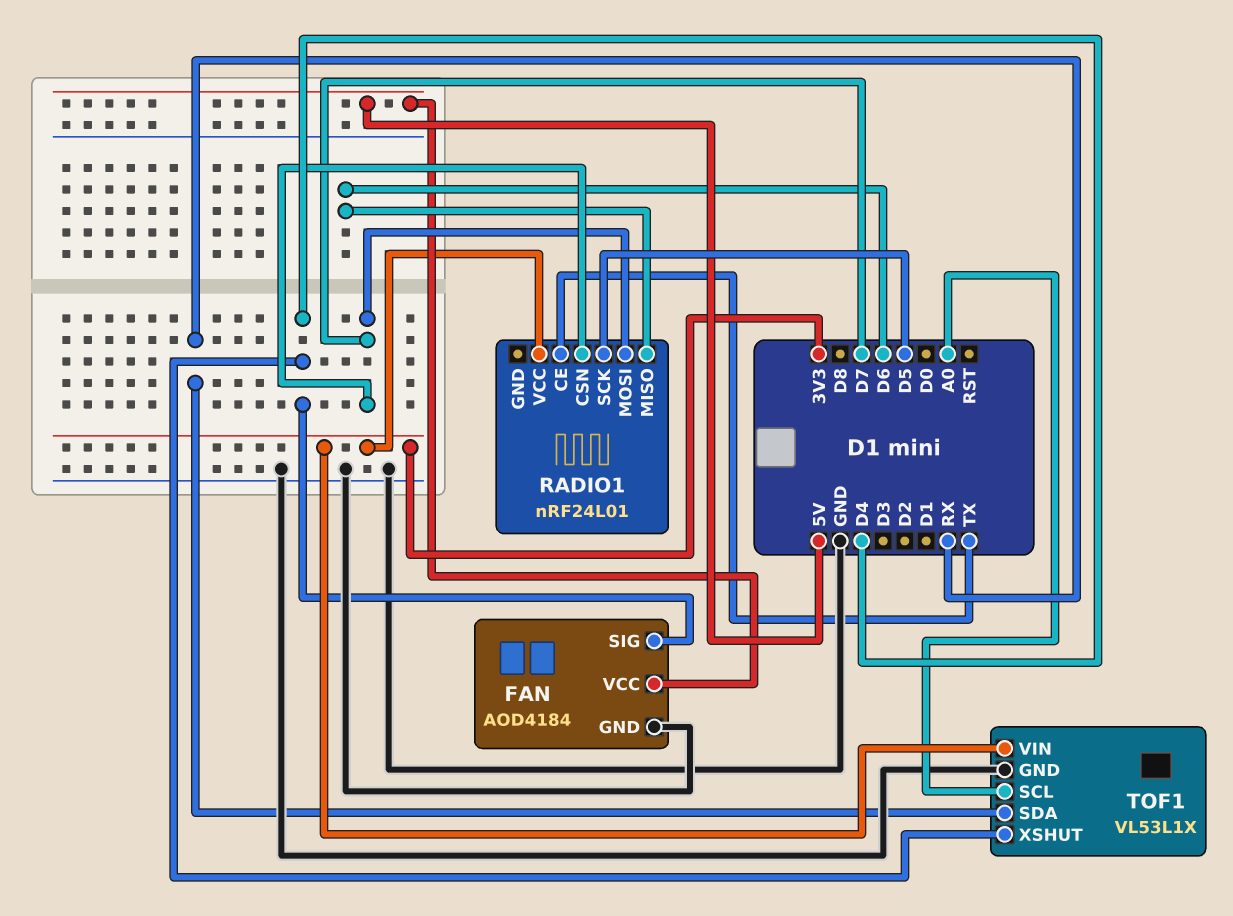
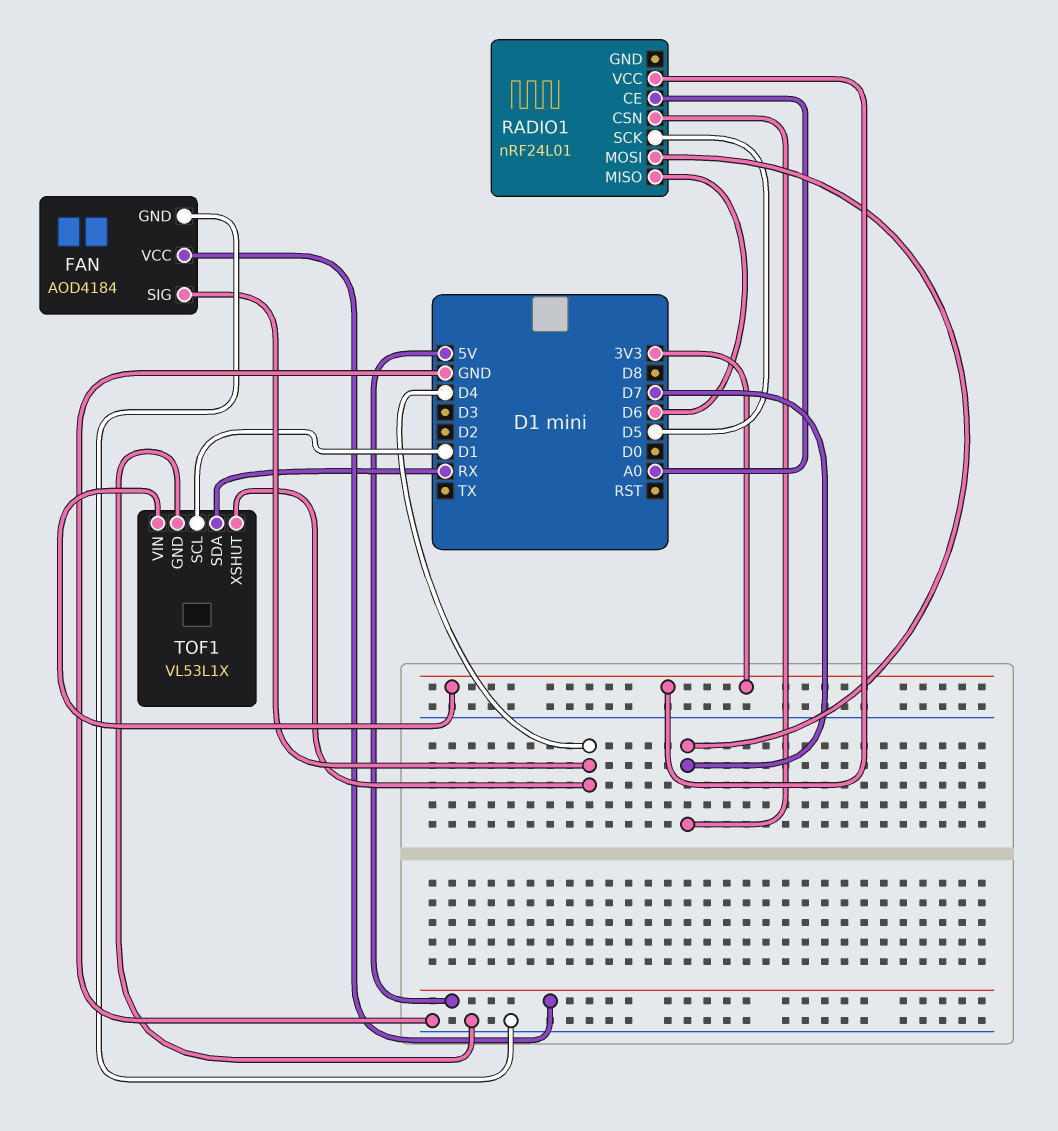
RADIO1 pin CE: TX -> A0
TOF1 pin SCL: A0 -> D1

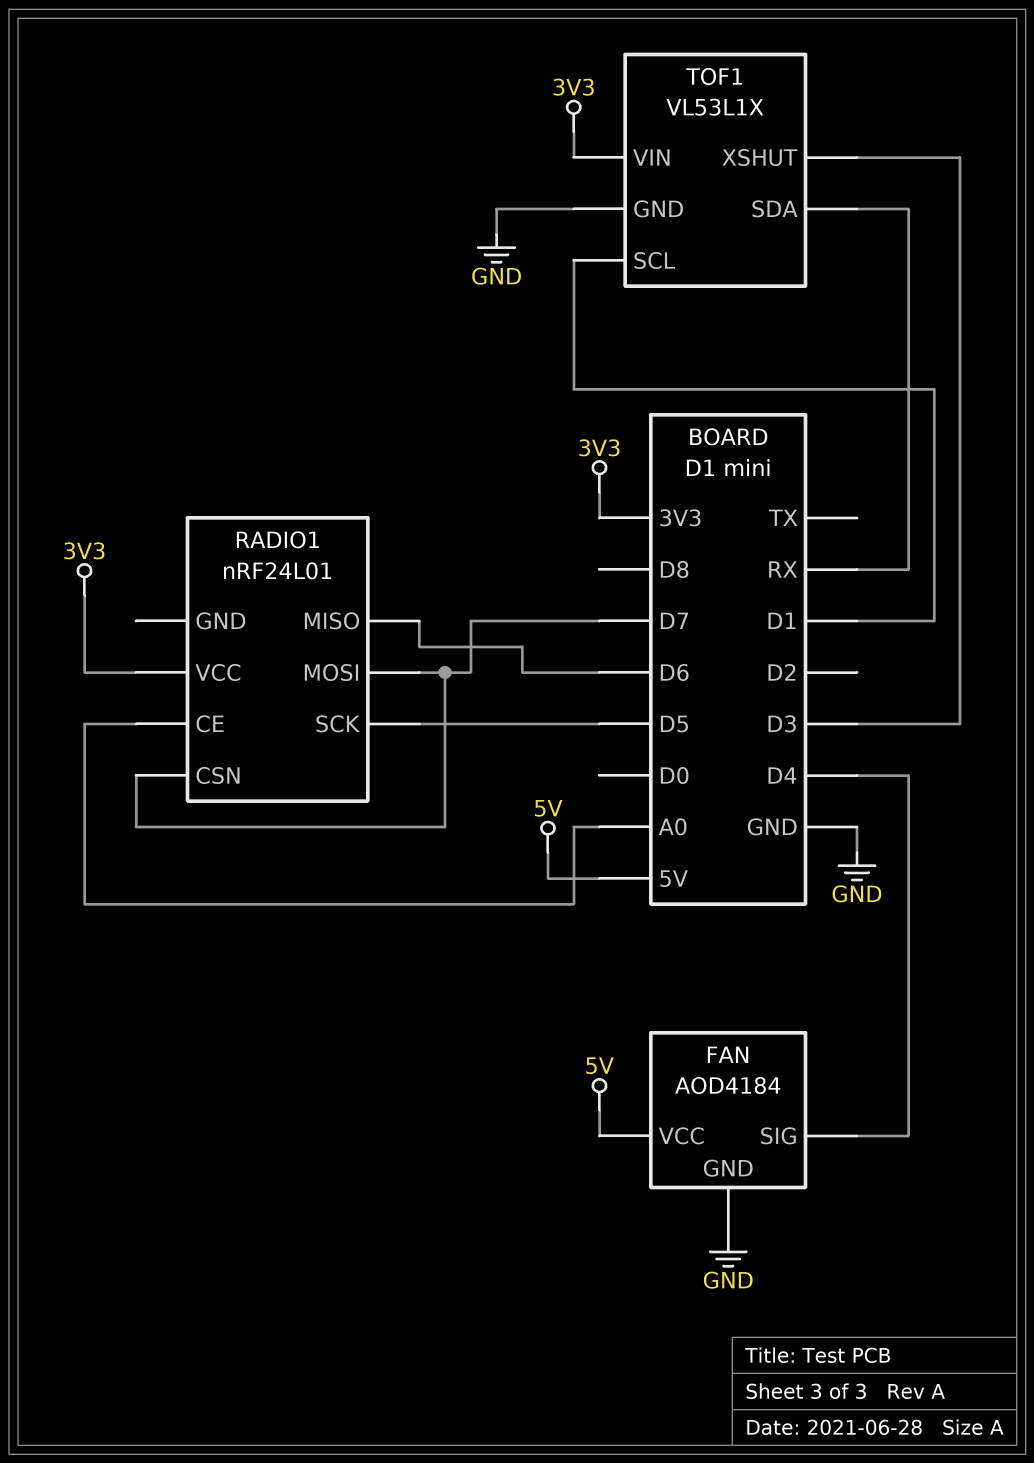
TOF1 pin XSHUT: D4 -> D3

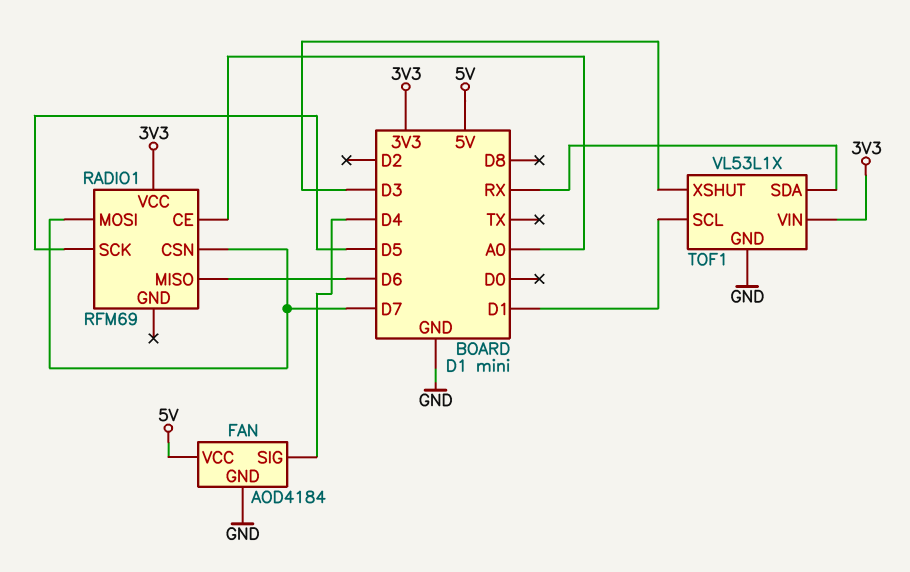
RADIO1: nRF24L01 -> RFM69

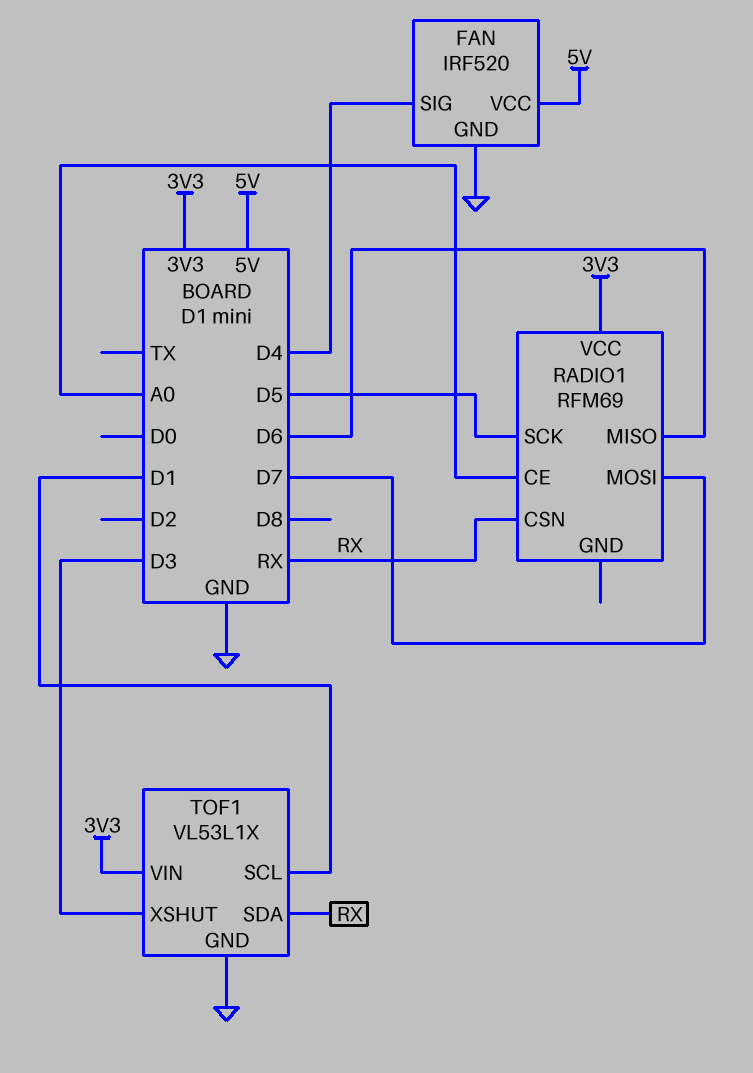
FAN: AOD4184 -> IRF520
RADIO1 pin CSN: D7 -> RX

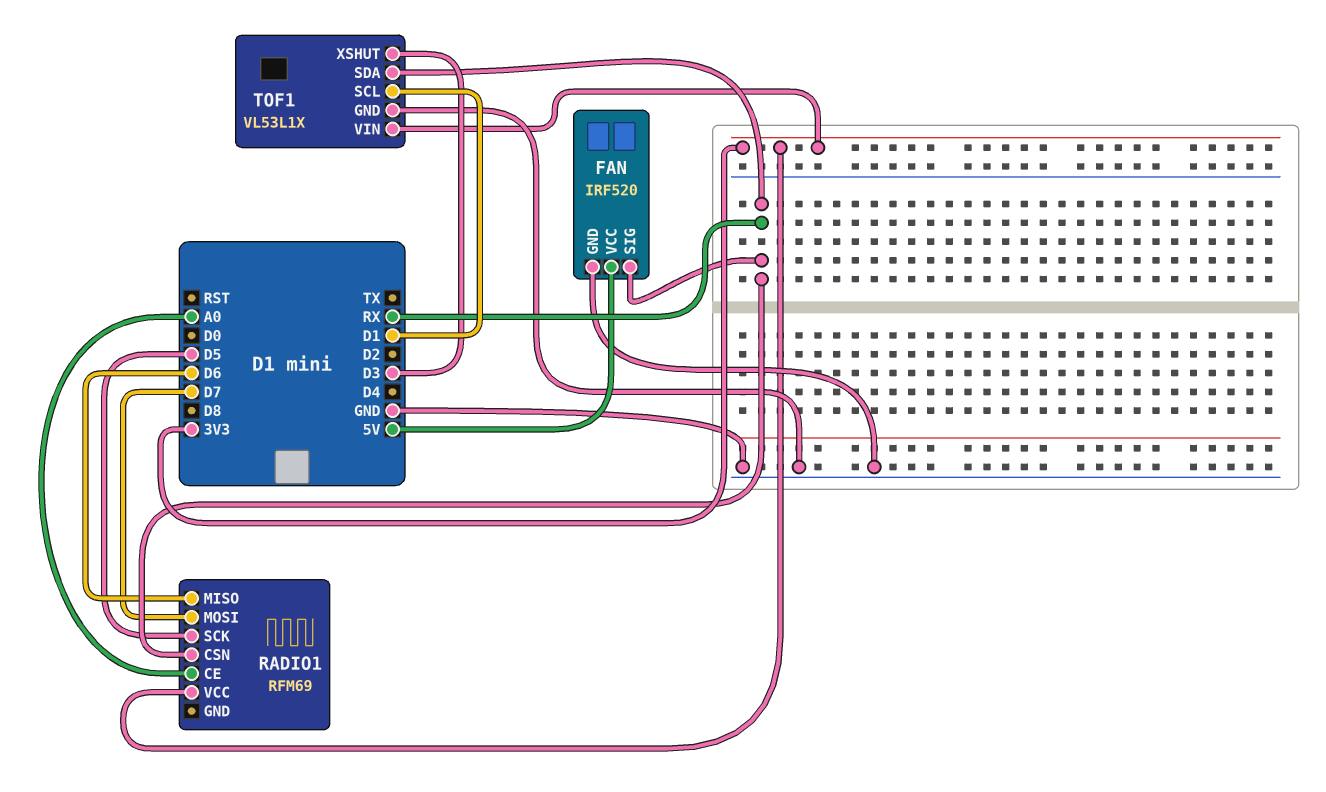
FAN pin SIG: D4 -> RX

